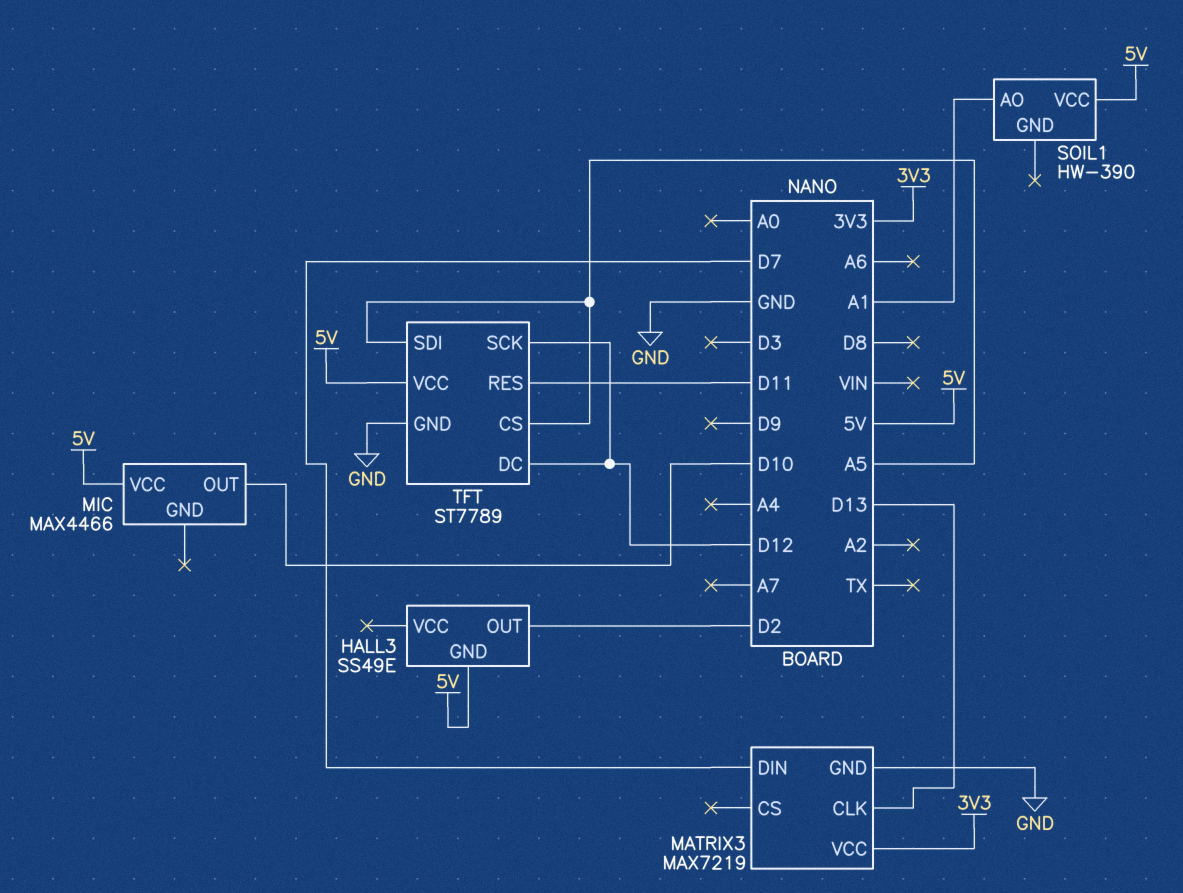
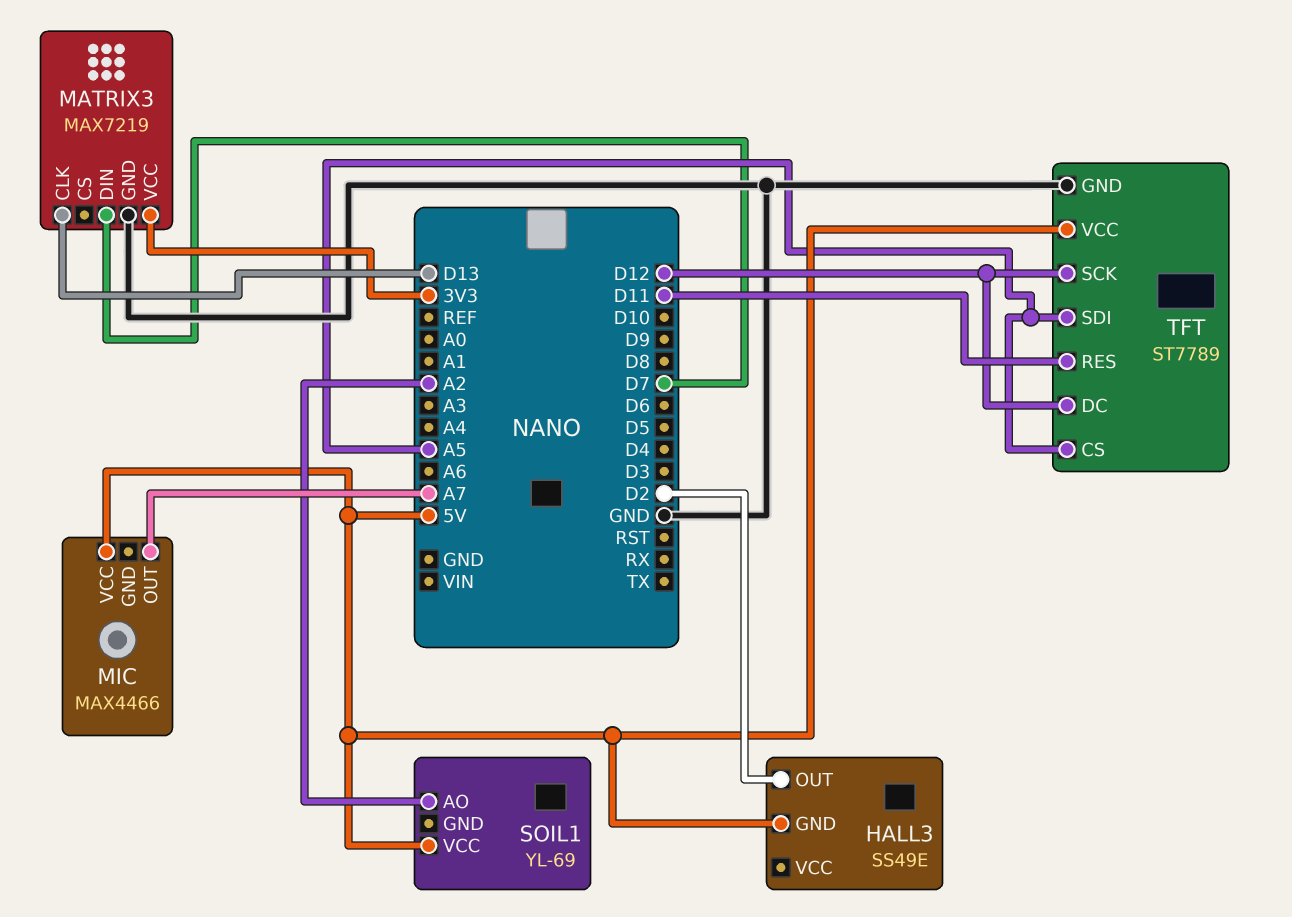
MIC pin OUT: D10 -> A7
SOIL1: HW-390 -> YL-69
SOIL1 pin AO: A1 -> A2

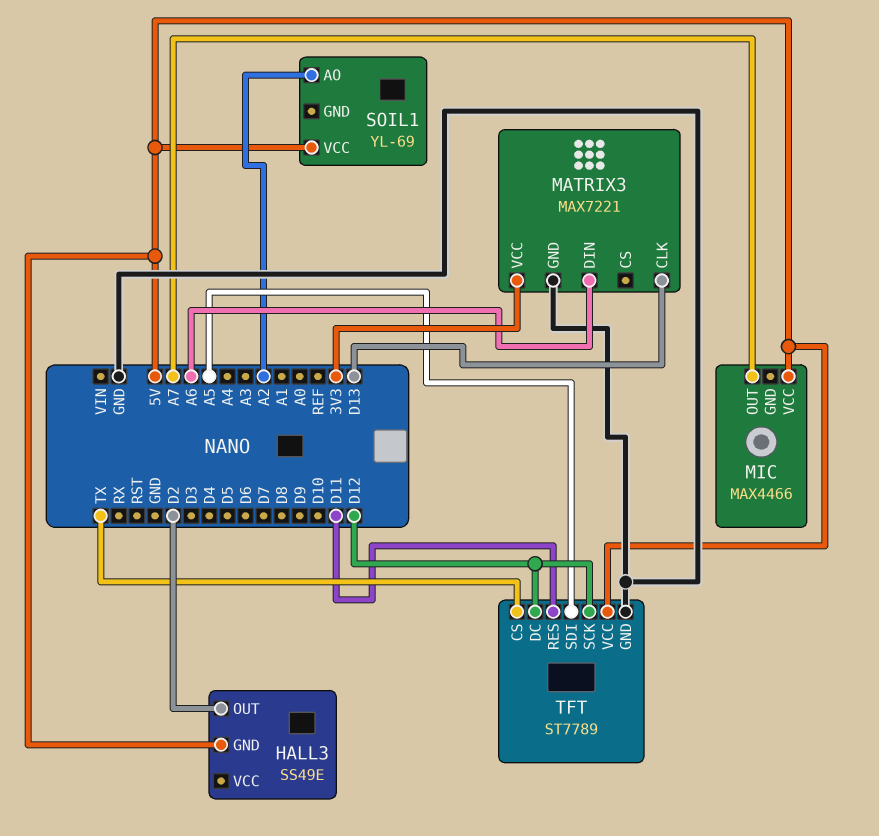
MATRIX3: MAX7219 -> MAX7221
MATRIX3 pin DIN: D7 -> A6
TFT pin CS: A5 -> TX

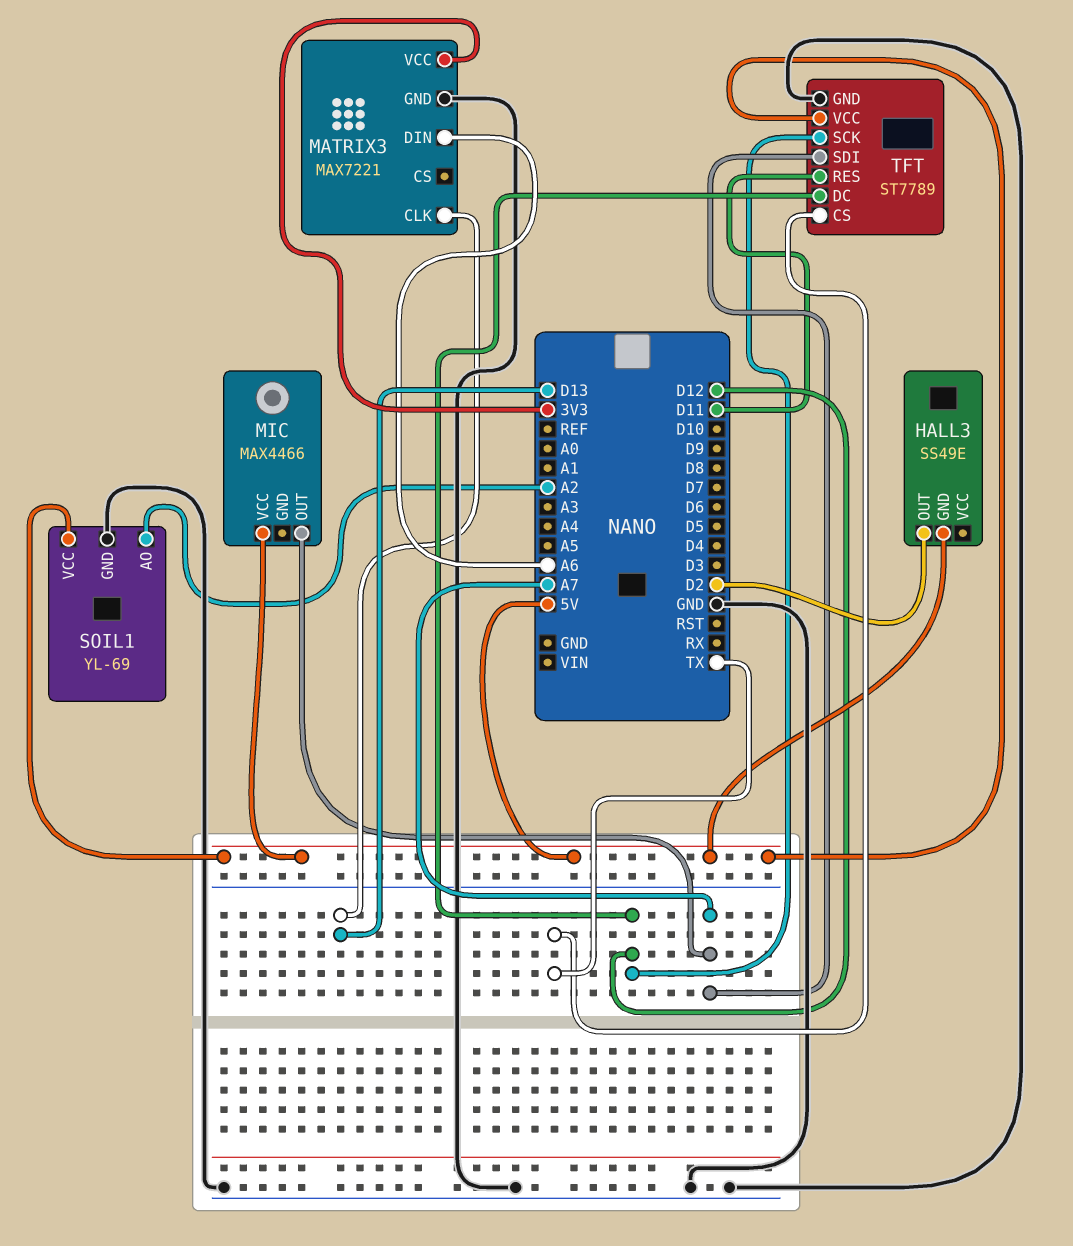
SOIL1 pin GND: none -> GND
TFT pin SDI: A5 -> A7

